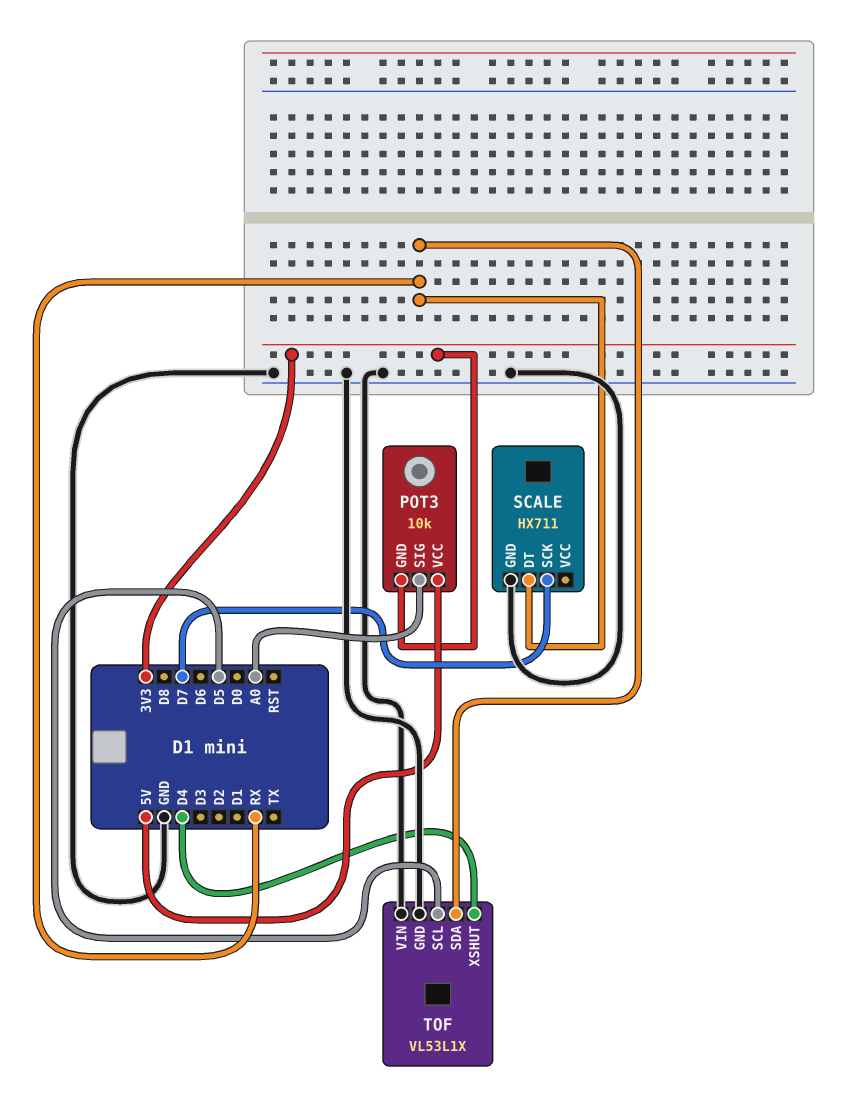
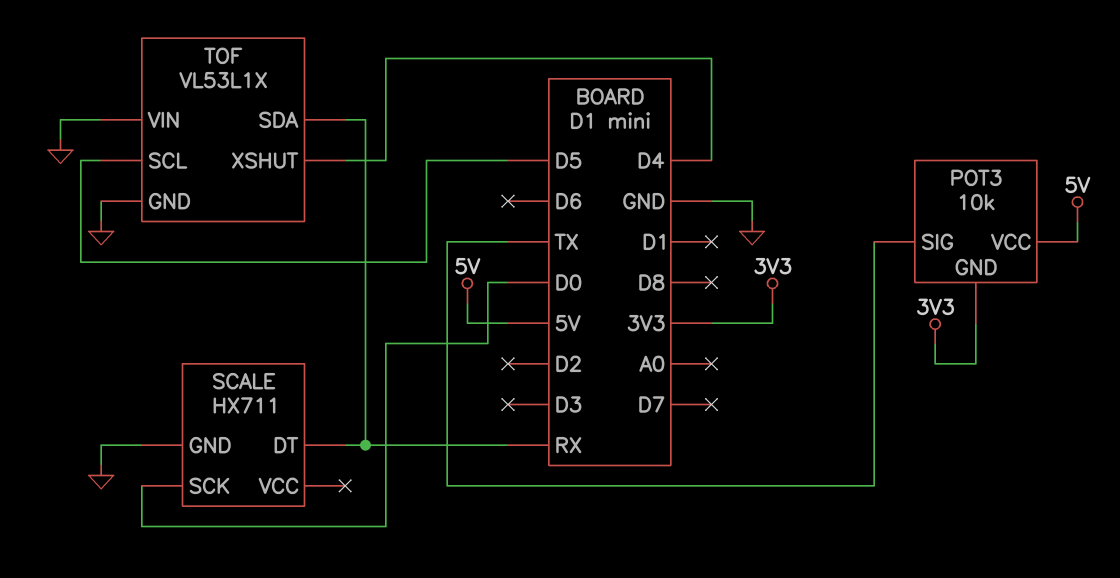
POT3 pin SIG: A0 -> TX
SCALE pin SCK: D7 -> D0

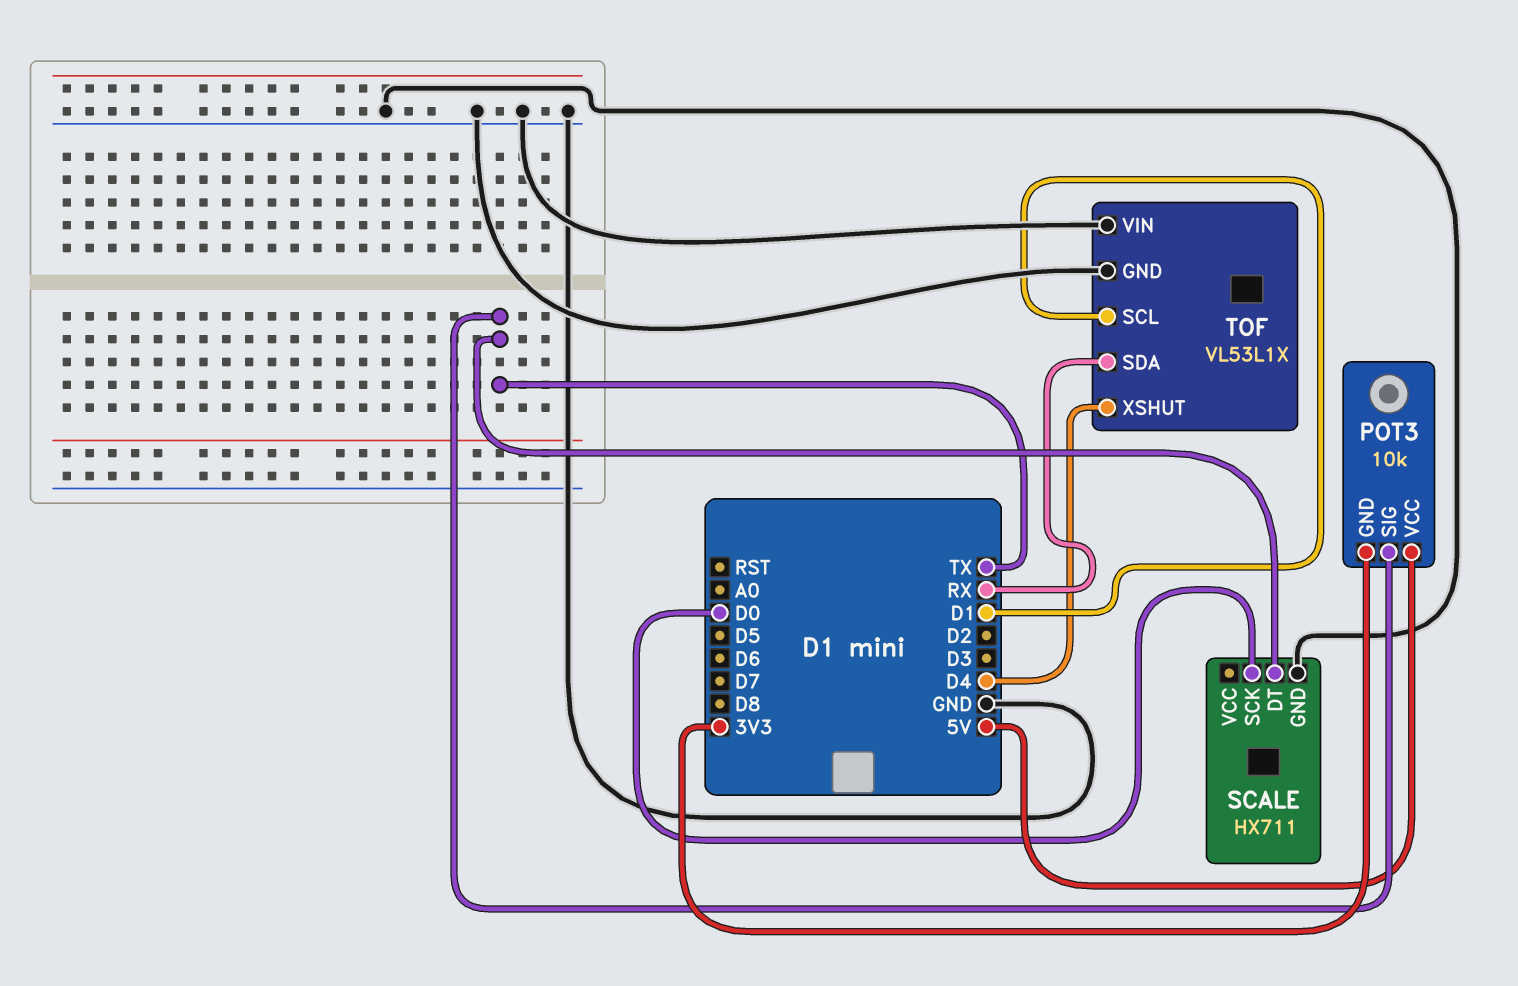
SCALE pin DT: RX -> TX
TOF pin SCL: D5 -> D1

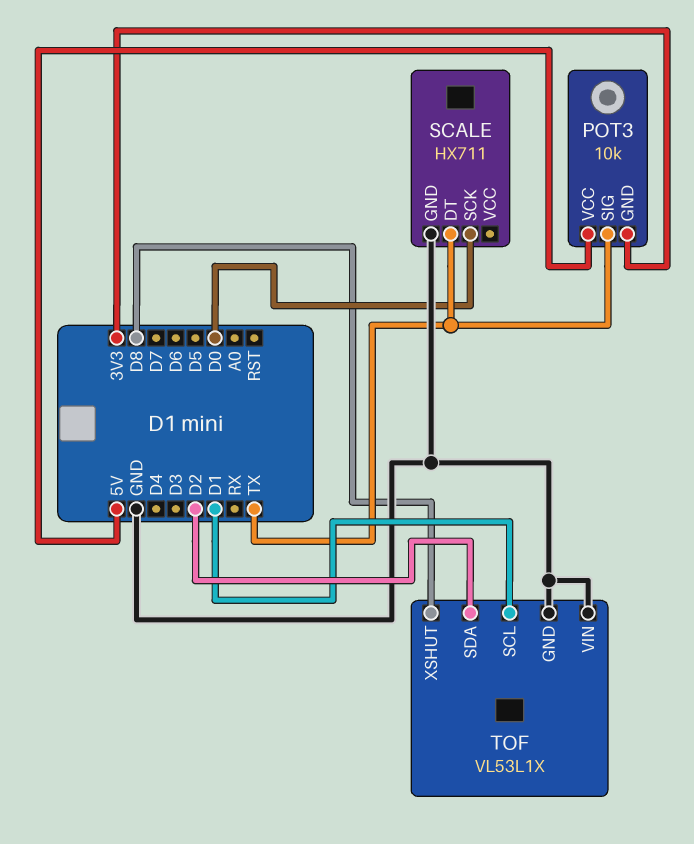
TOF pin SDA: RX -> D2
TOF pin XSHUT: D4 -> D8

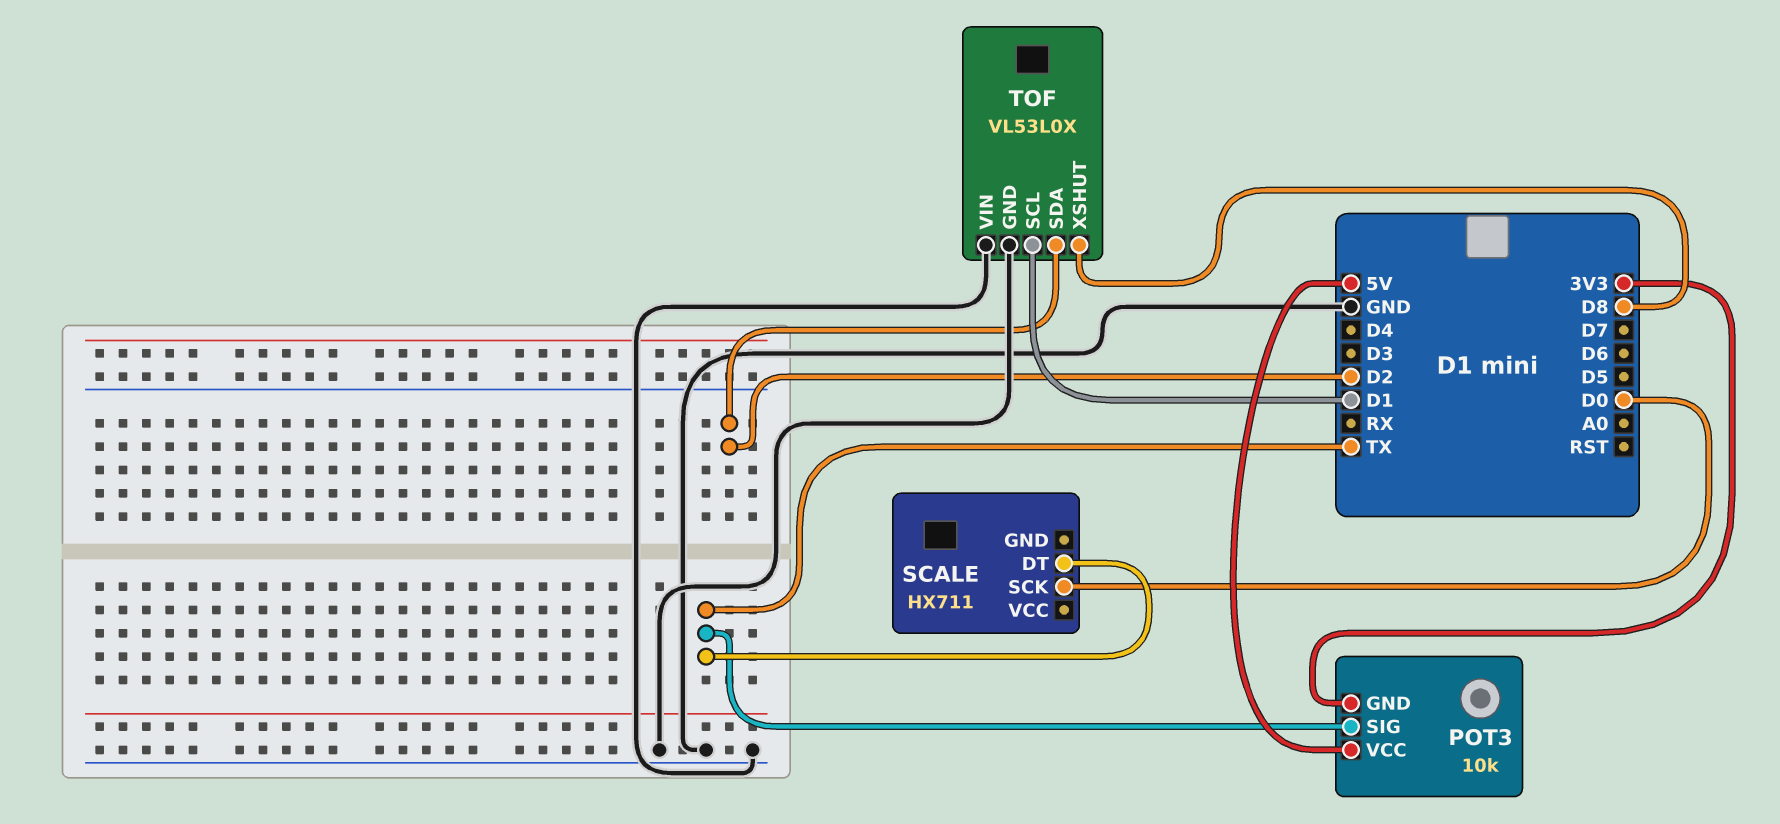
SCALE pin GND: GND -> none
TOF: VL53L1X -> VL53L0X

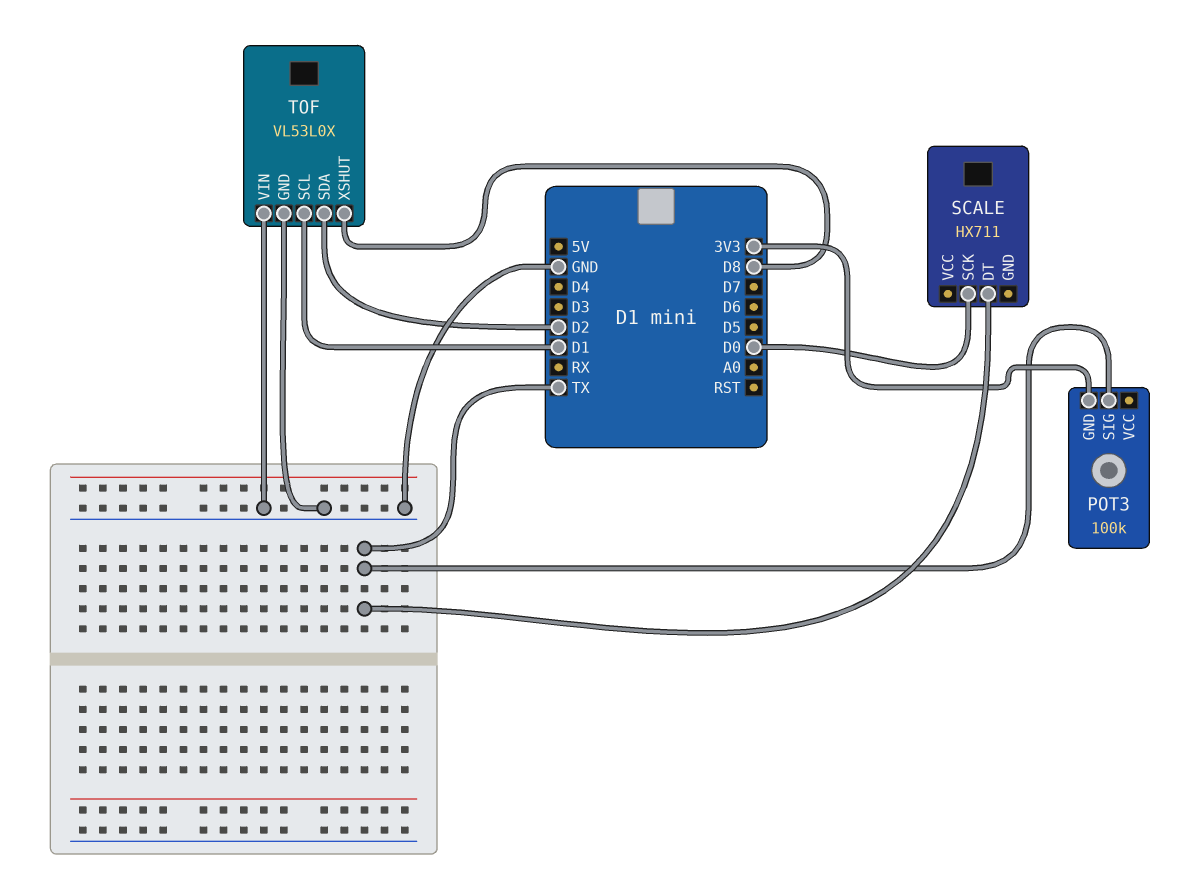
POT3: 10k -> 100k
POT3 pin VCC: 5V -> none

